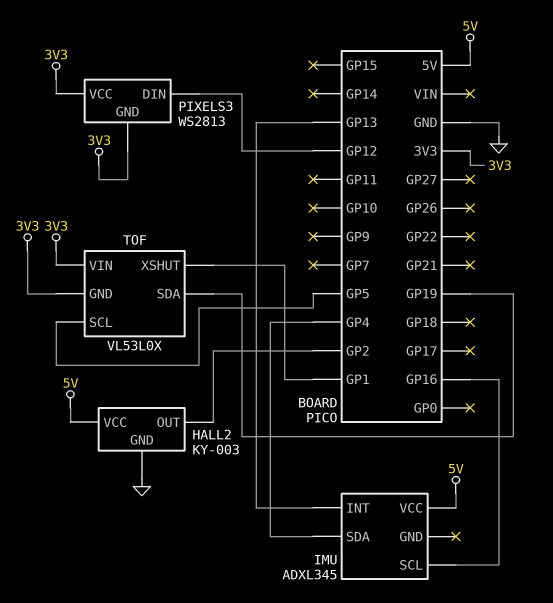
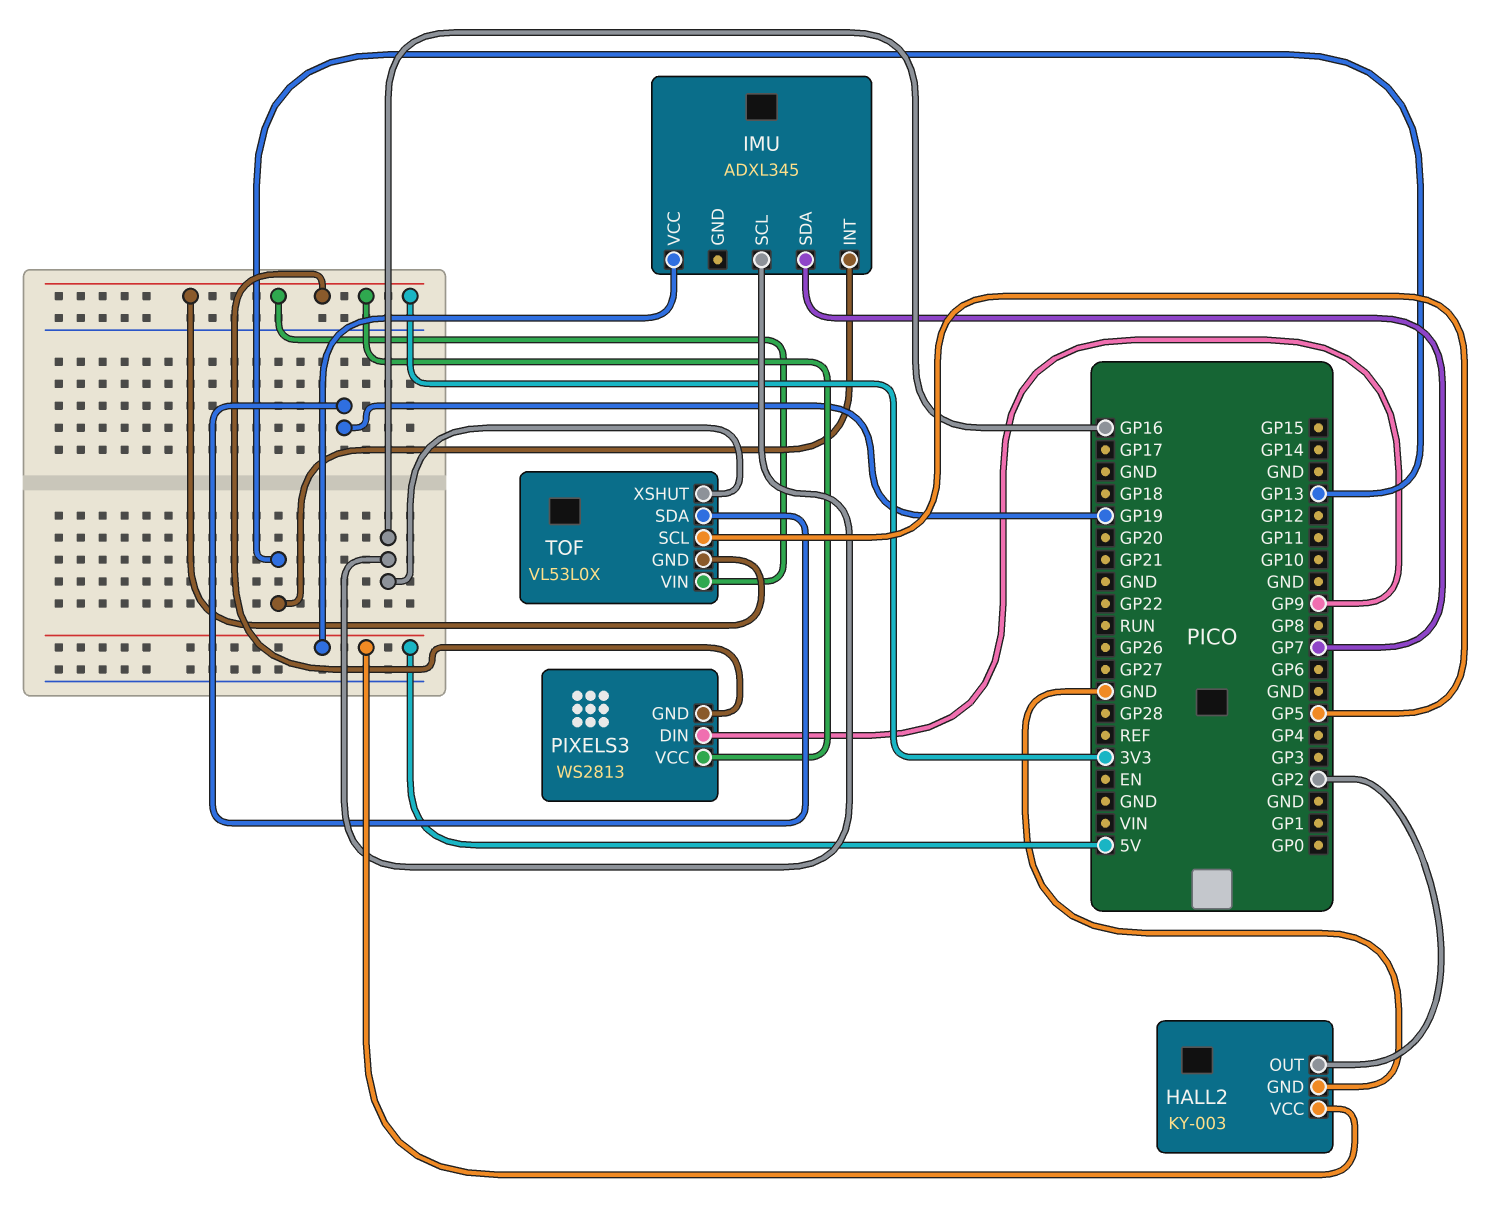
IMU pin SDA: GP4 -> GP7
PIXELS3 pin DIN: GP12 -> GP9
TOF pin XSHUT: GP1 -> GP16

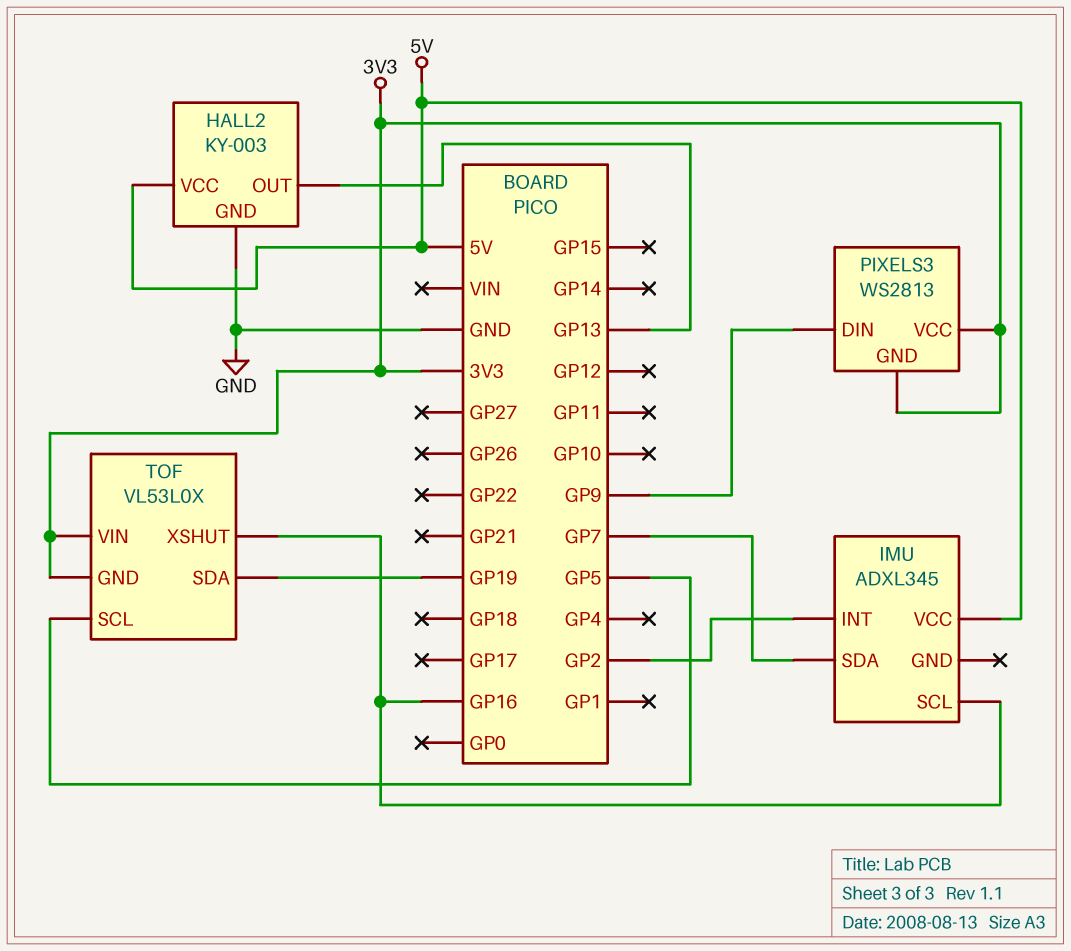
HALL2 pin OUT: GP2 -> GP13
IMU pin INT: GP13 -> GP2

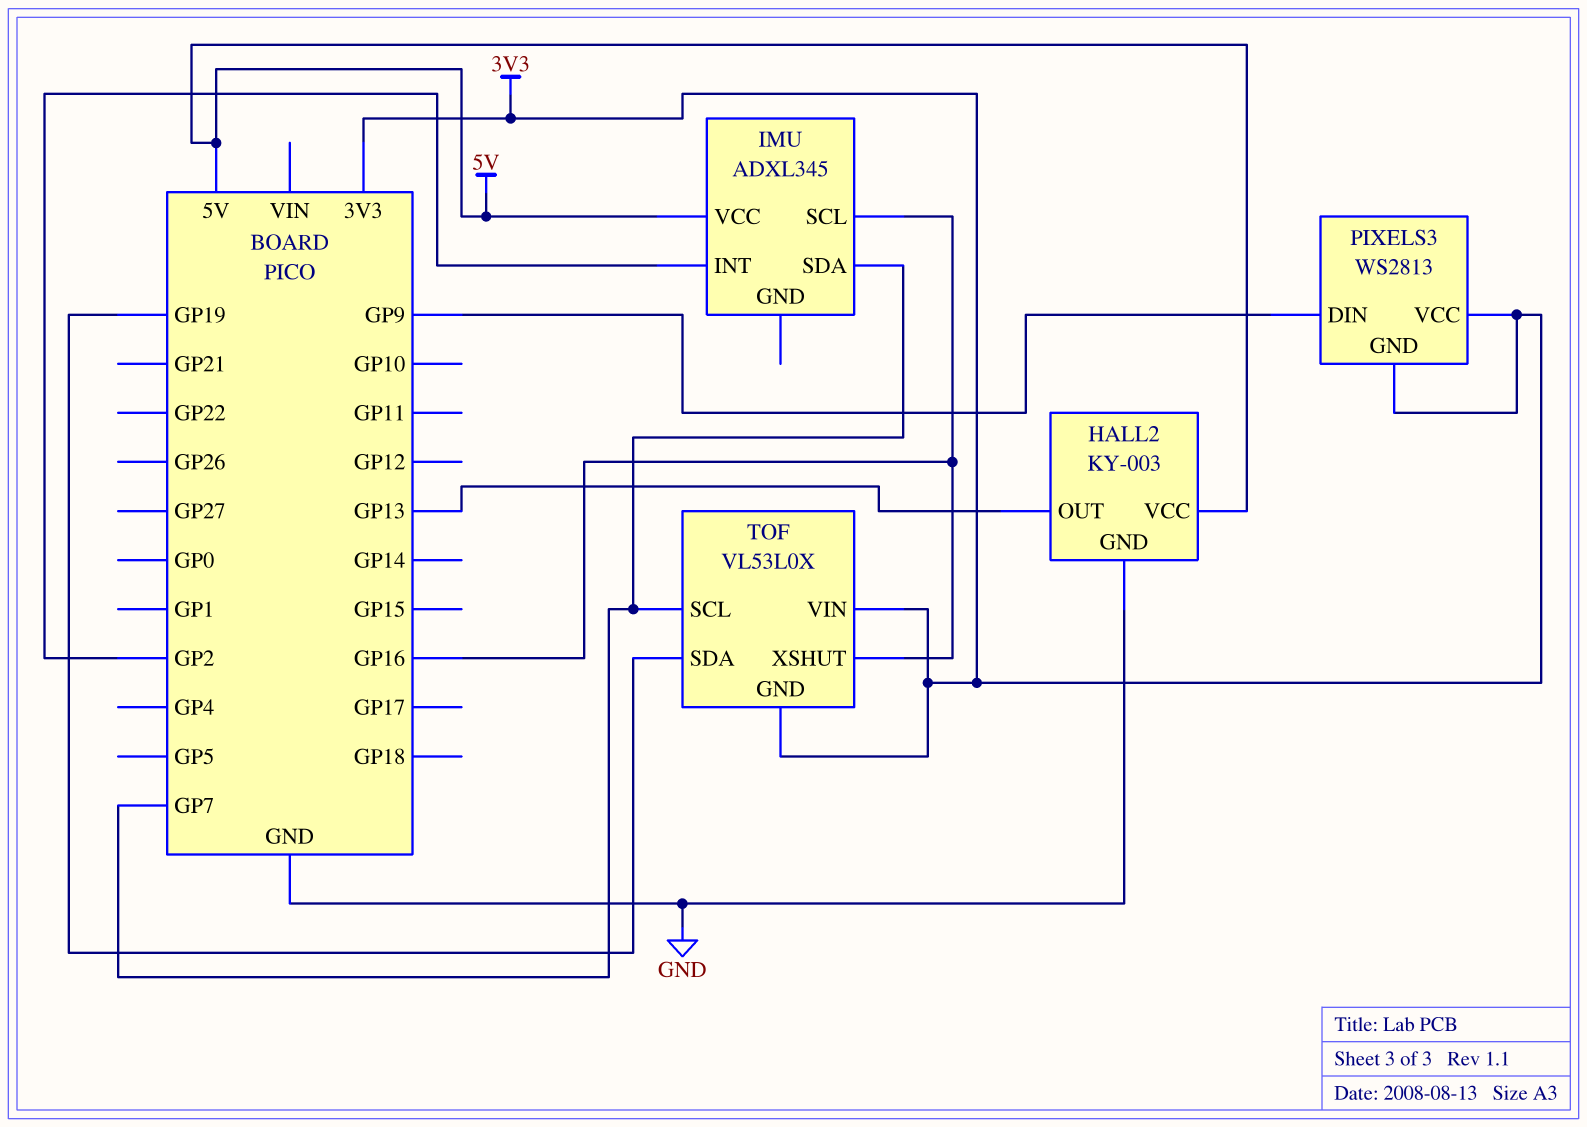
TOF pin SCL: GP5 -> GP7

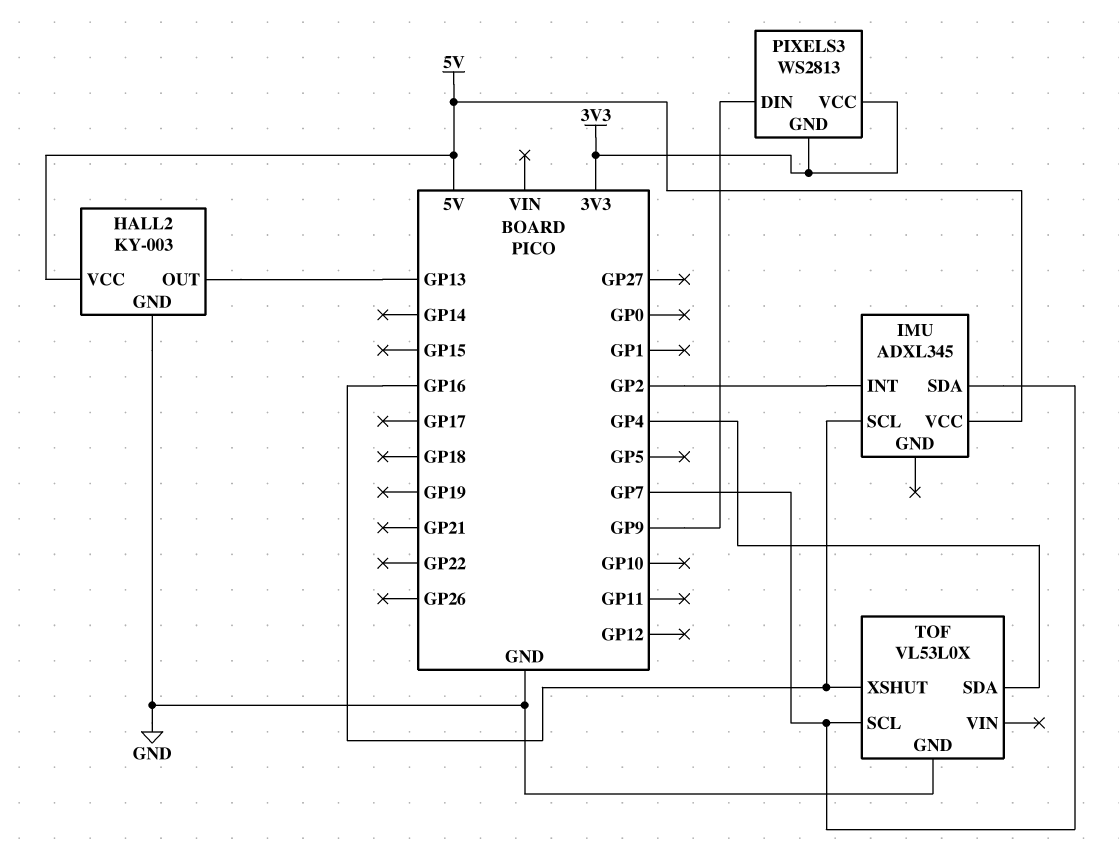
TOF pin GND: 3V3 -> GND
TOF pin SDA: GP19 -> GP4
TOF pin VIN: 3V3 -> none

